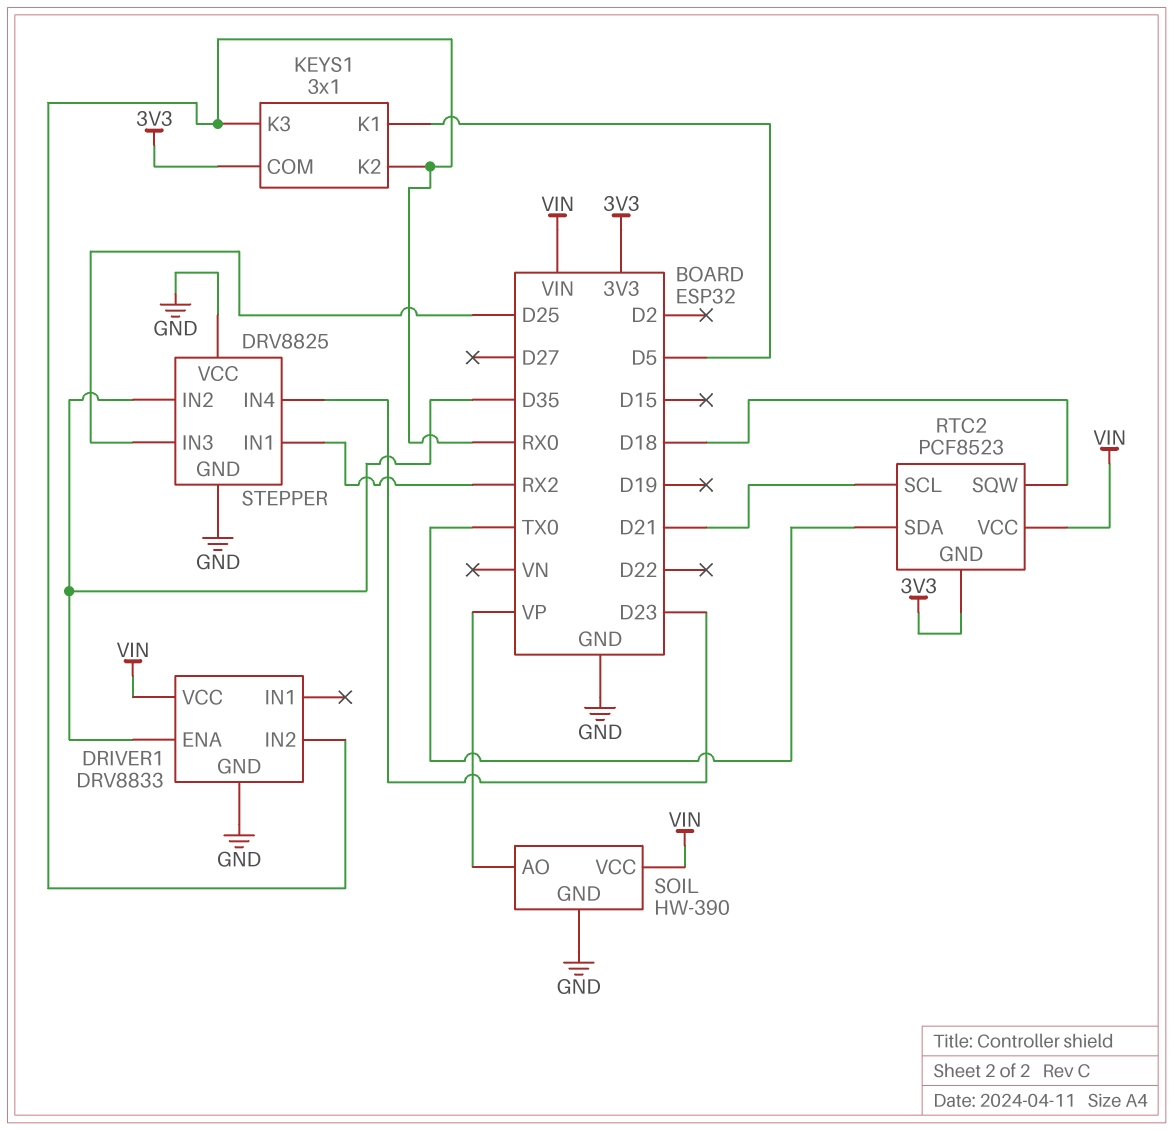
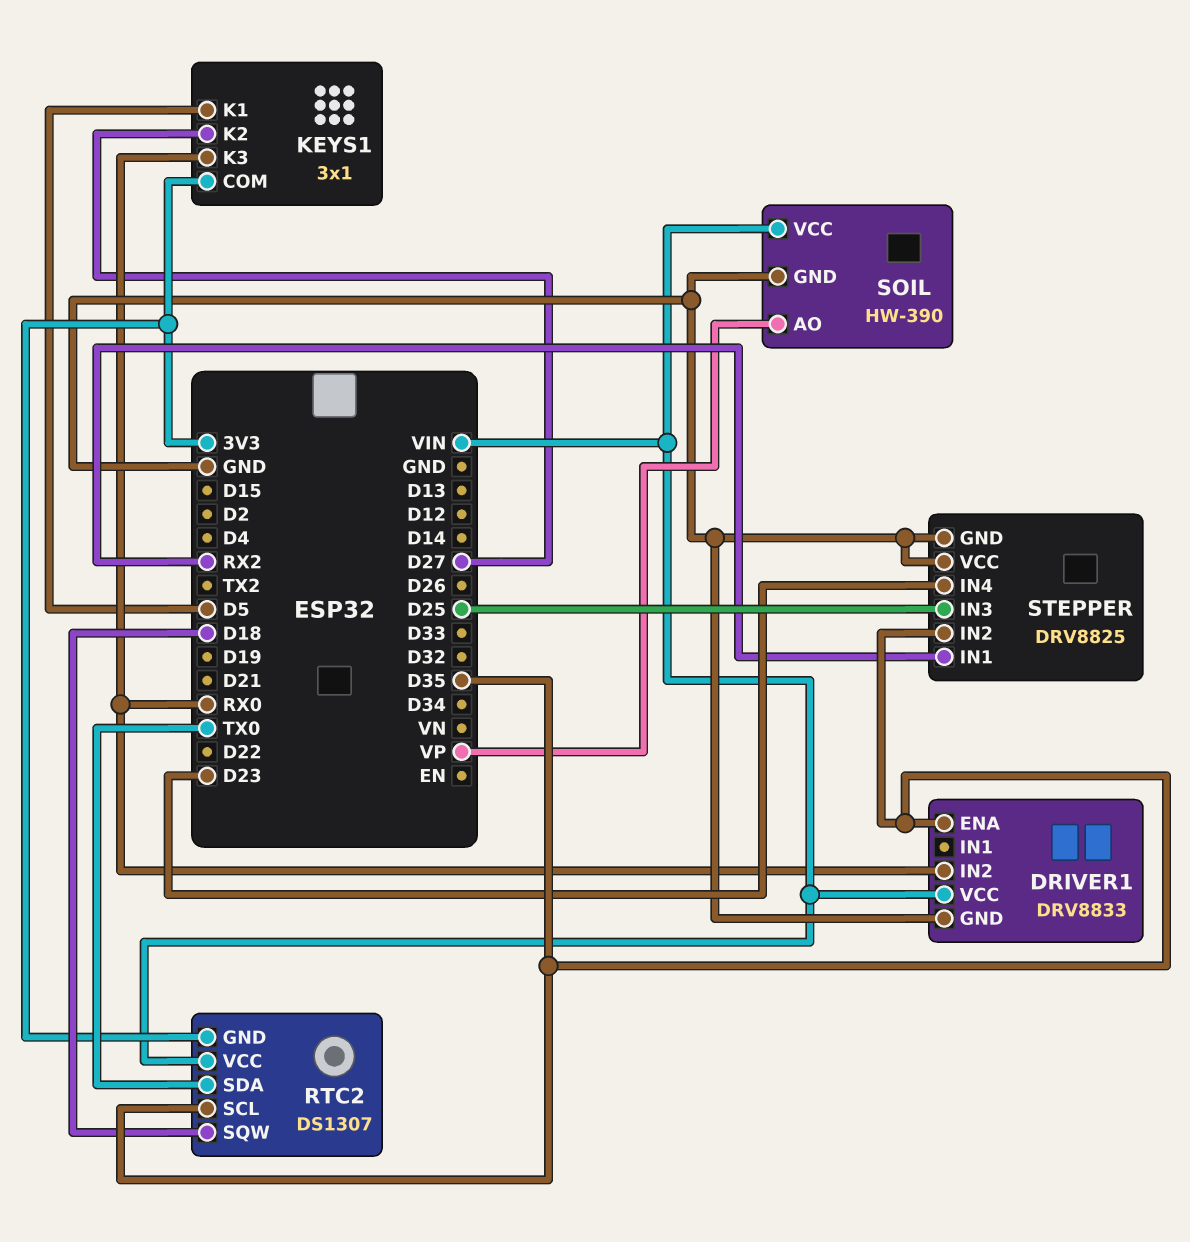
KEYS1 pin K2: RX0 -> D27
RTC2: PCF8523 -> DS1307
RTC2 pin SCL: D21 -> D35

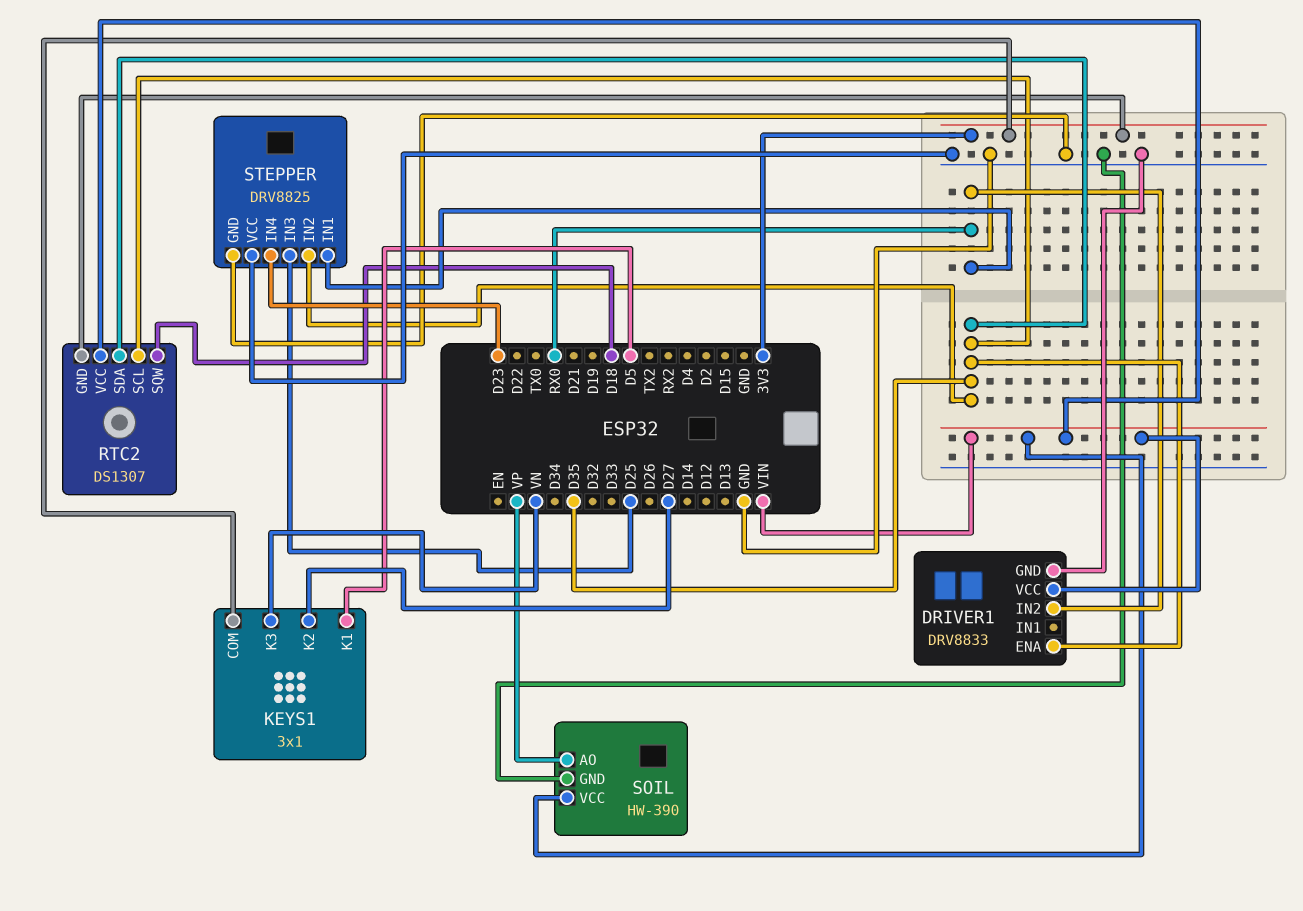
KEYS1 pin K3: RX0 -> VN
RTC2 pin SDA: TX0 -> D35
STEPPER pin IN1: RX2 -> RX0

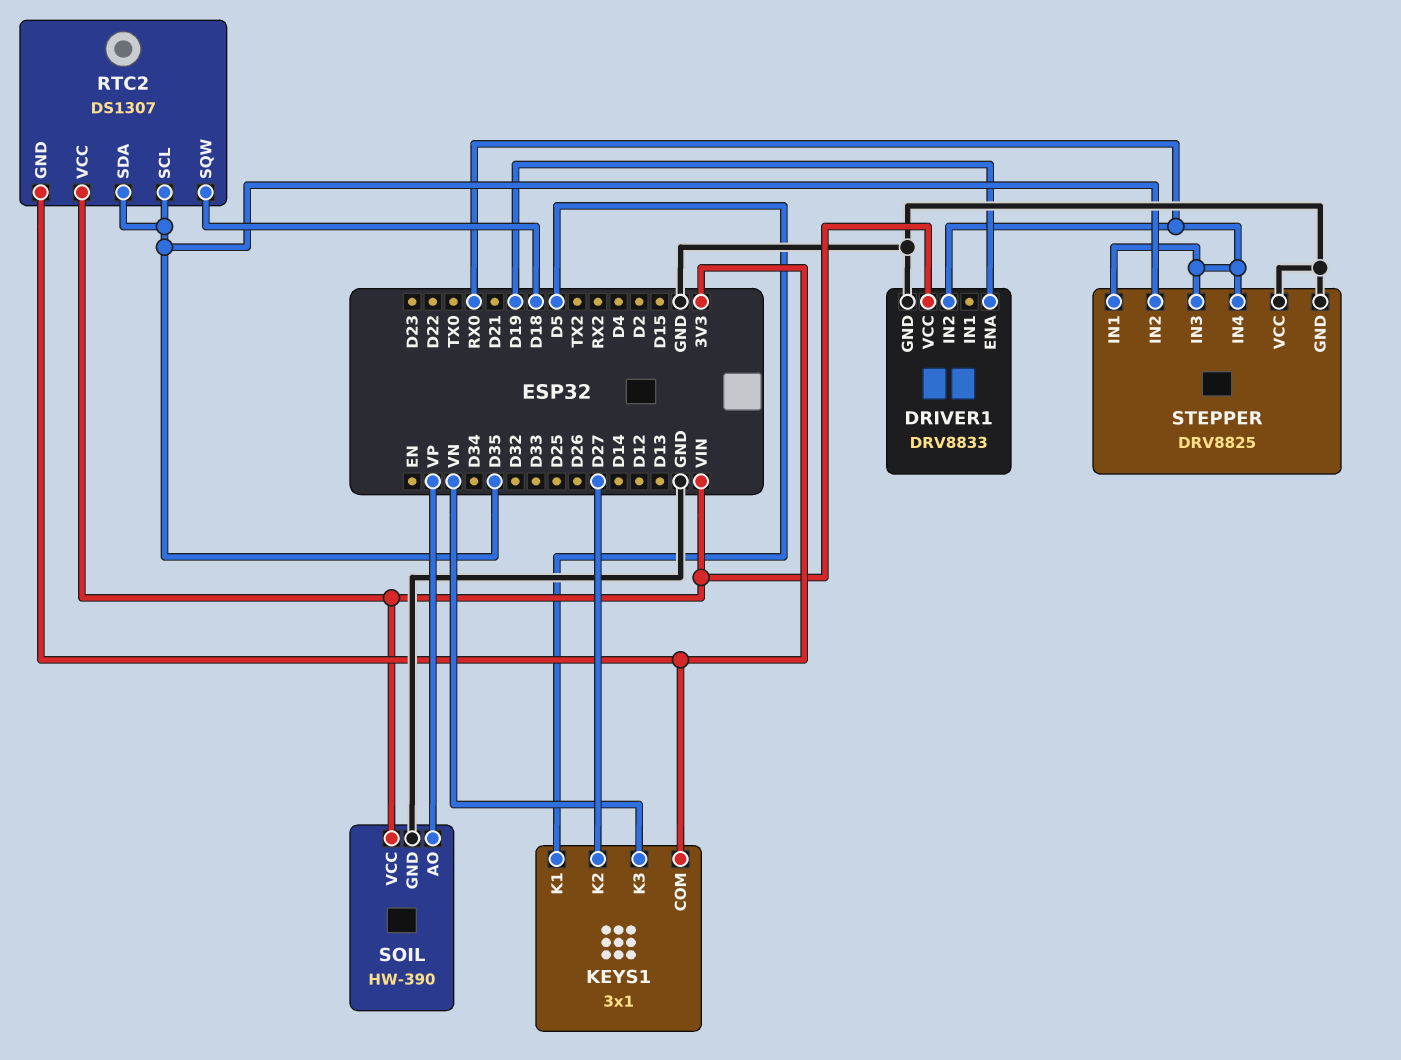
DRIVER1 pin ENA: D35 -> D19
STEPPER pin IN3: D25 -> RX0
STEPPER pin IN4: D23 -> RX0

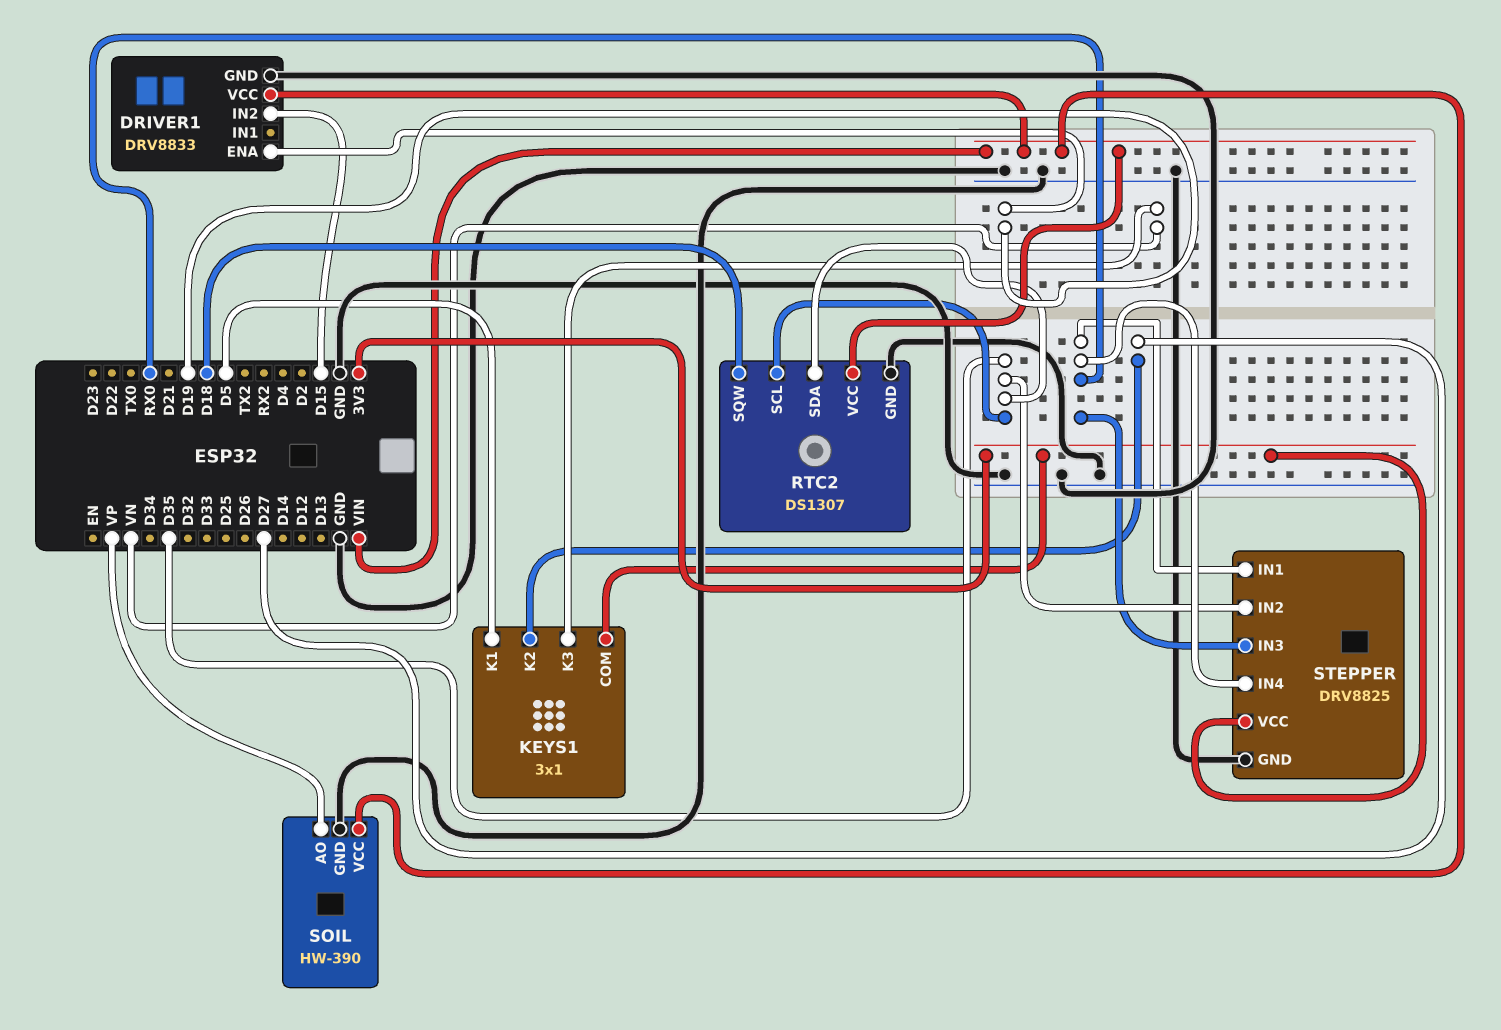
DRIVER1 pin IN2: RX0 -> D15
RTC2 pin GND: 3V3 -> GND
STEPPER pin VCC: GND -> 3V3

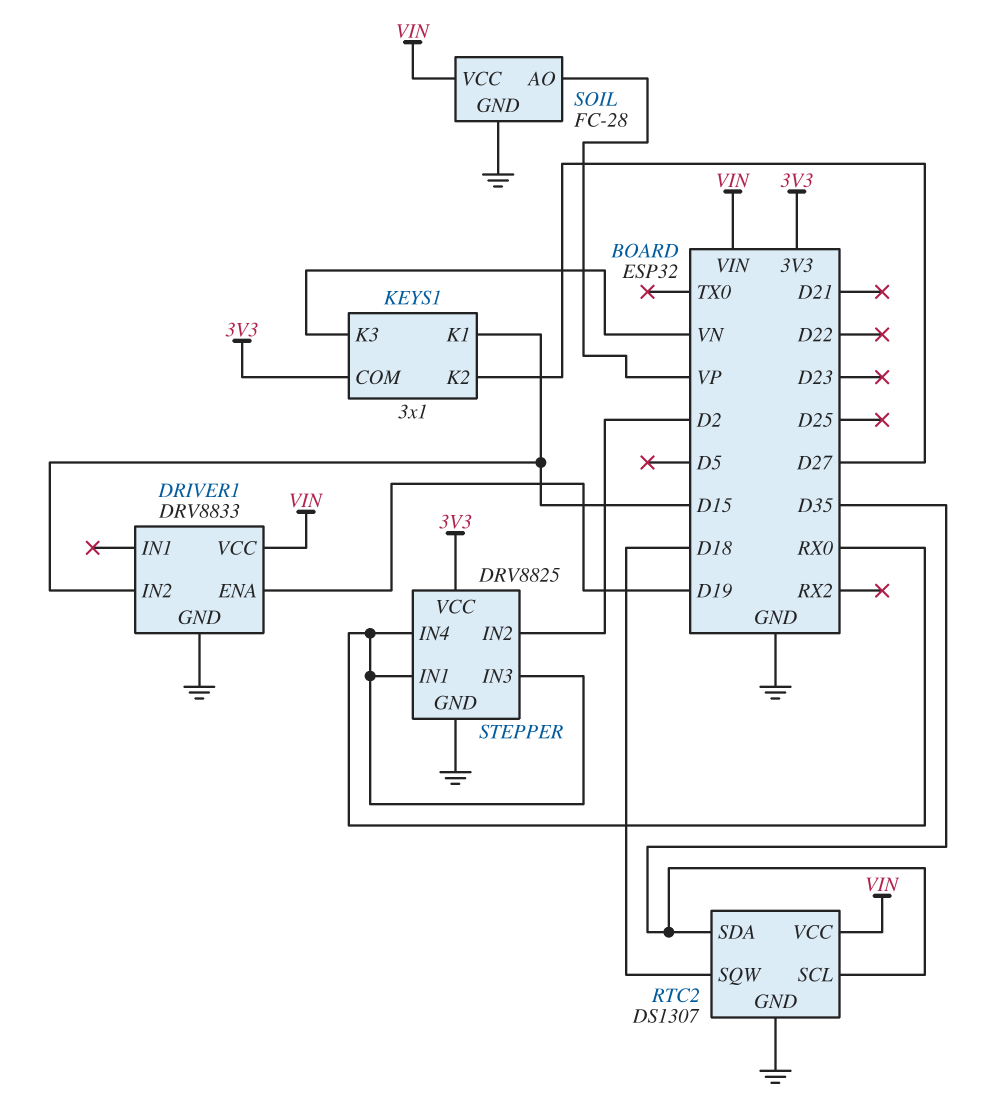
KEYS1 pin K1: D5 -> D15
SOIL: HW-390 -> FC-28
STEPPER pin IN2: D35 -> D2

